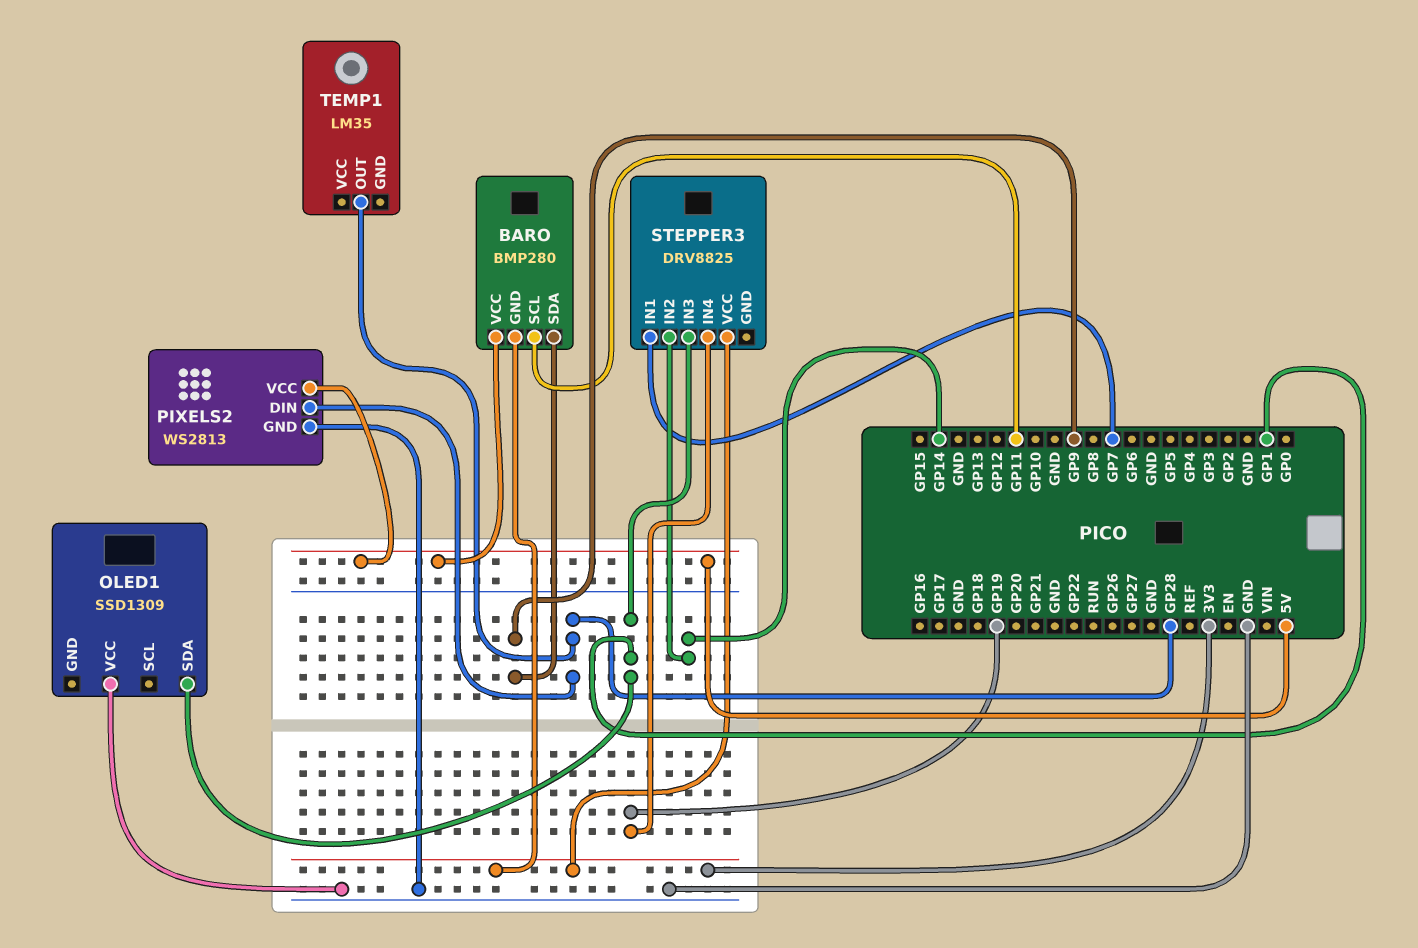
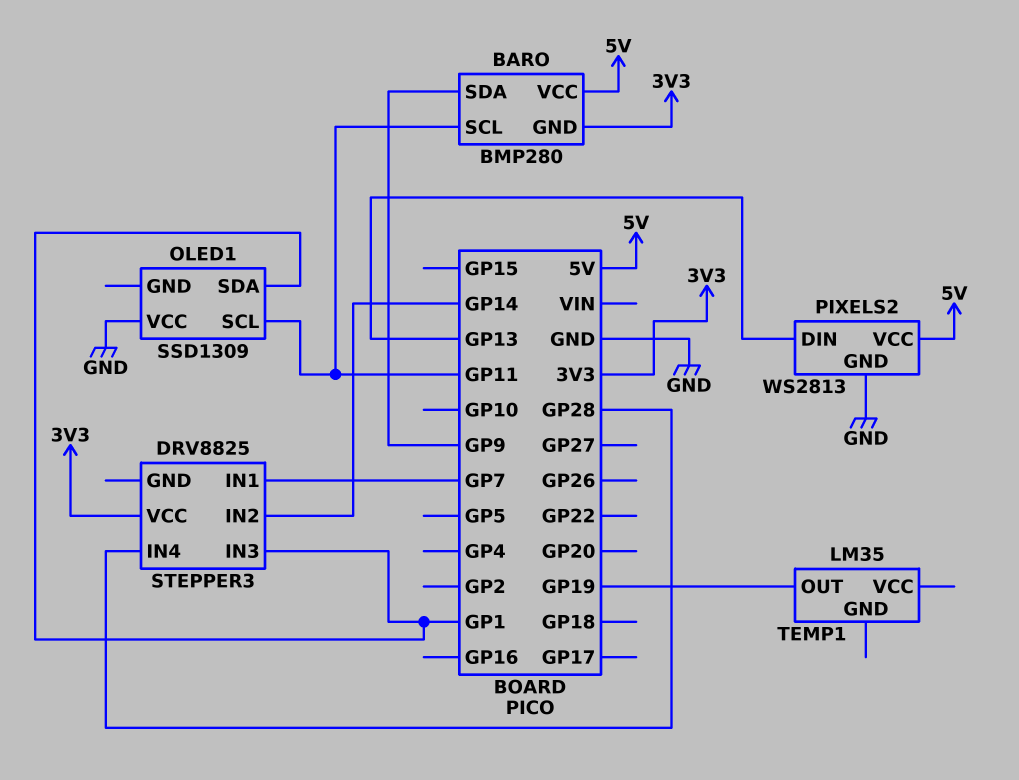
OLED1 pin SCL: none -> GP11
PIXELS2 pin DIN: GP28 -> GP13
STEPPER3 pin IN4: GP19 -> GP28
TEMP1 pin OUT: GP28 -> GP19

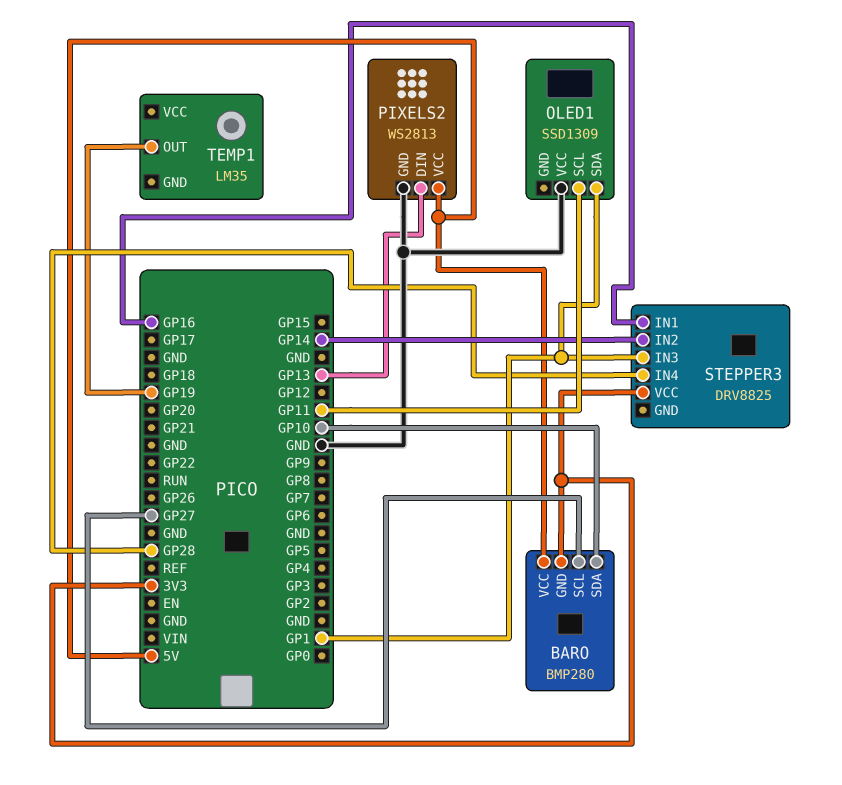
BARO pin SCL: GP11 -> GP27
BARO pin SDA: GP9 -> GP10
STEPPER3 pin IN1: GP7 -> GP16

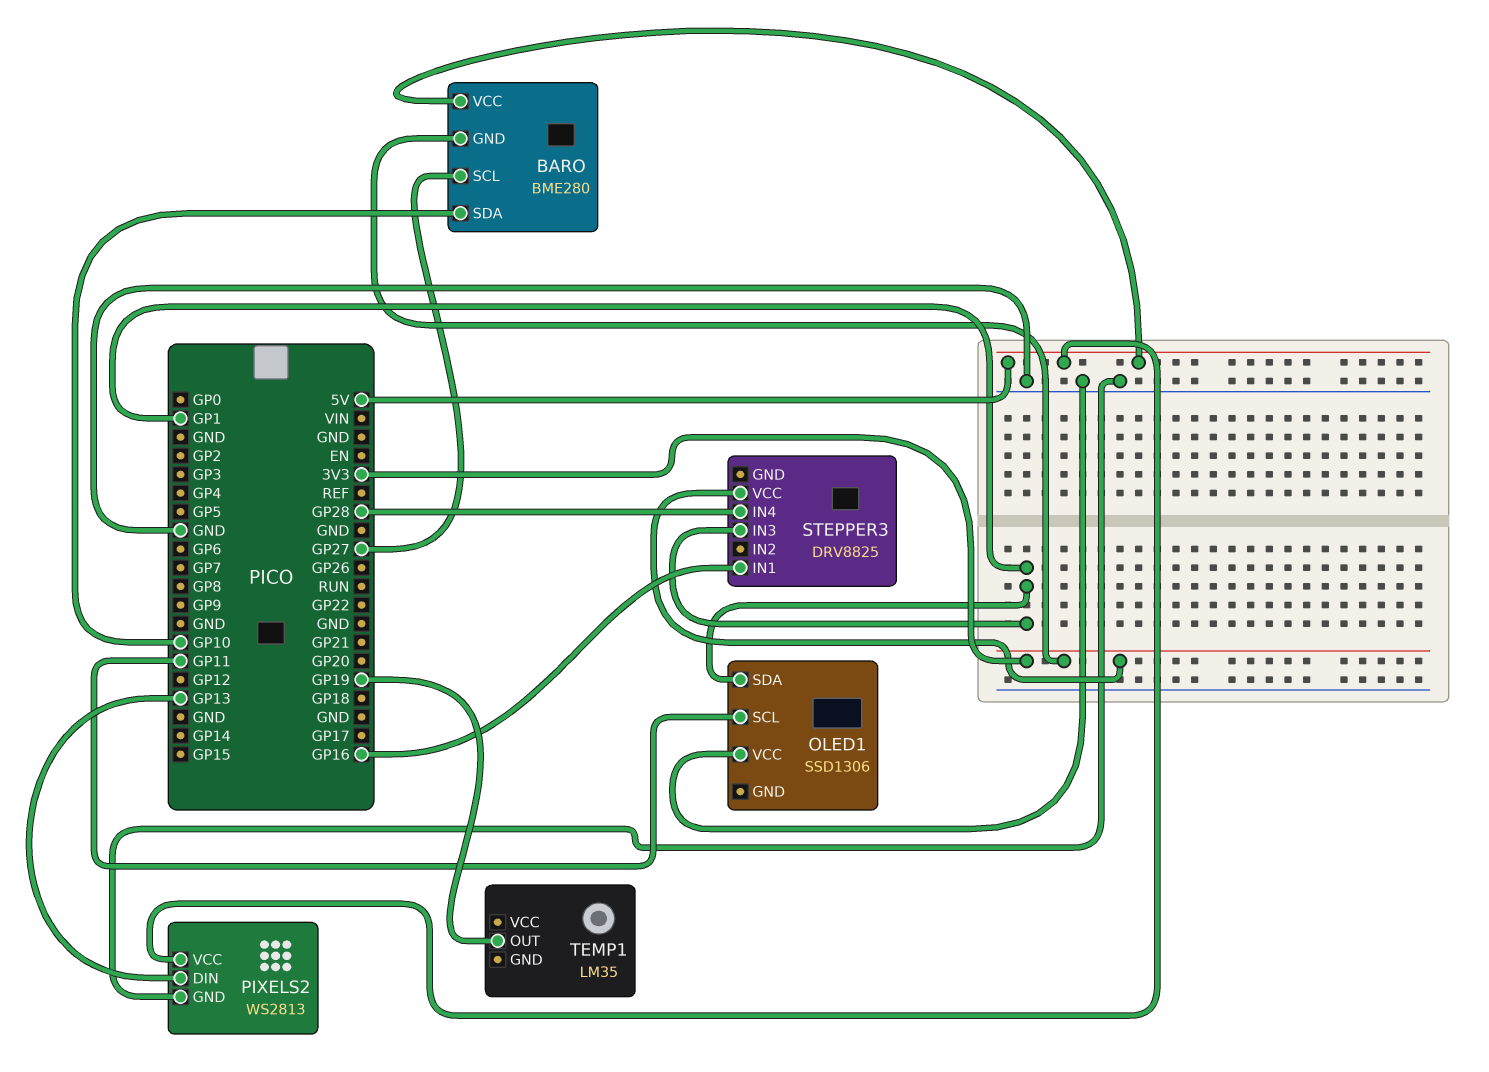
BARO: BMP280 -> BME280
OLED1: SSD1309 -> SSD1306
STEPPER3 pin IN2: GP14 -> none

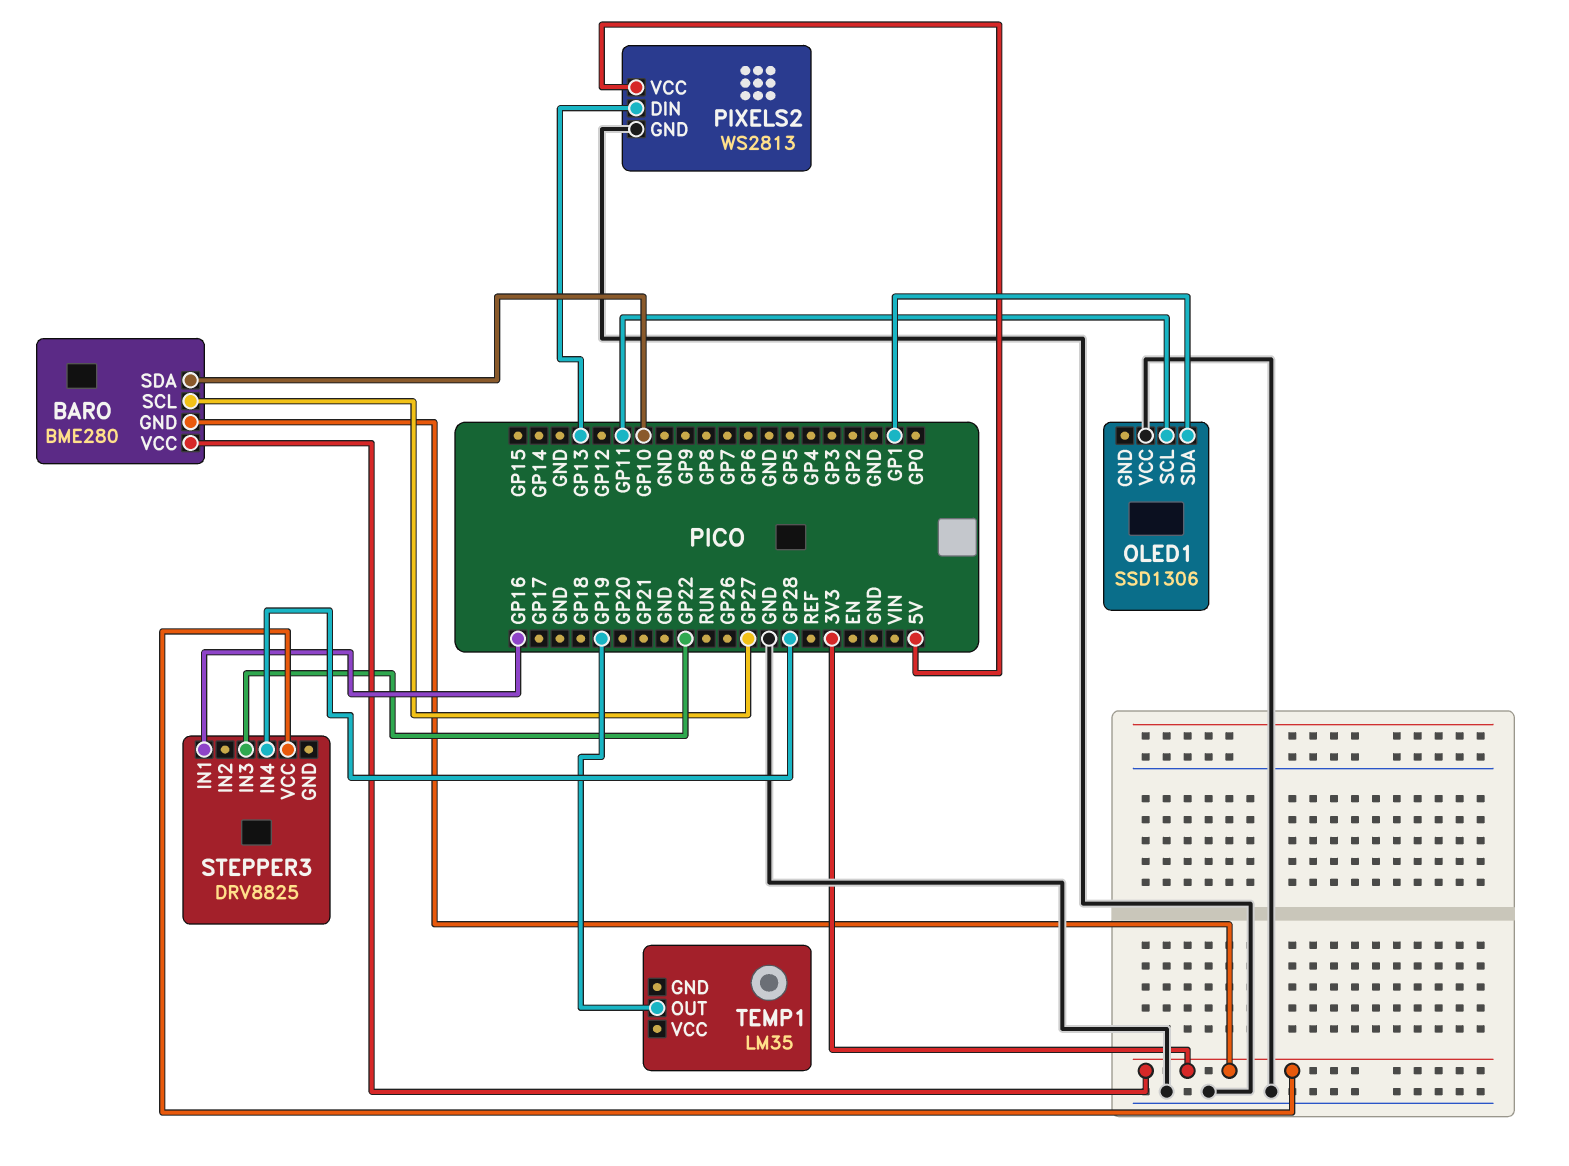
BARO pin VCC: 5V -> 3V3
STEPPER3 pin IN3: GP1 -> GP22

